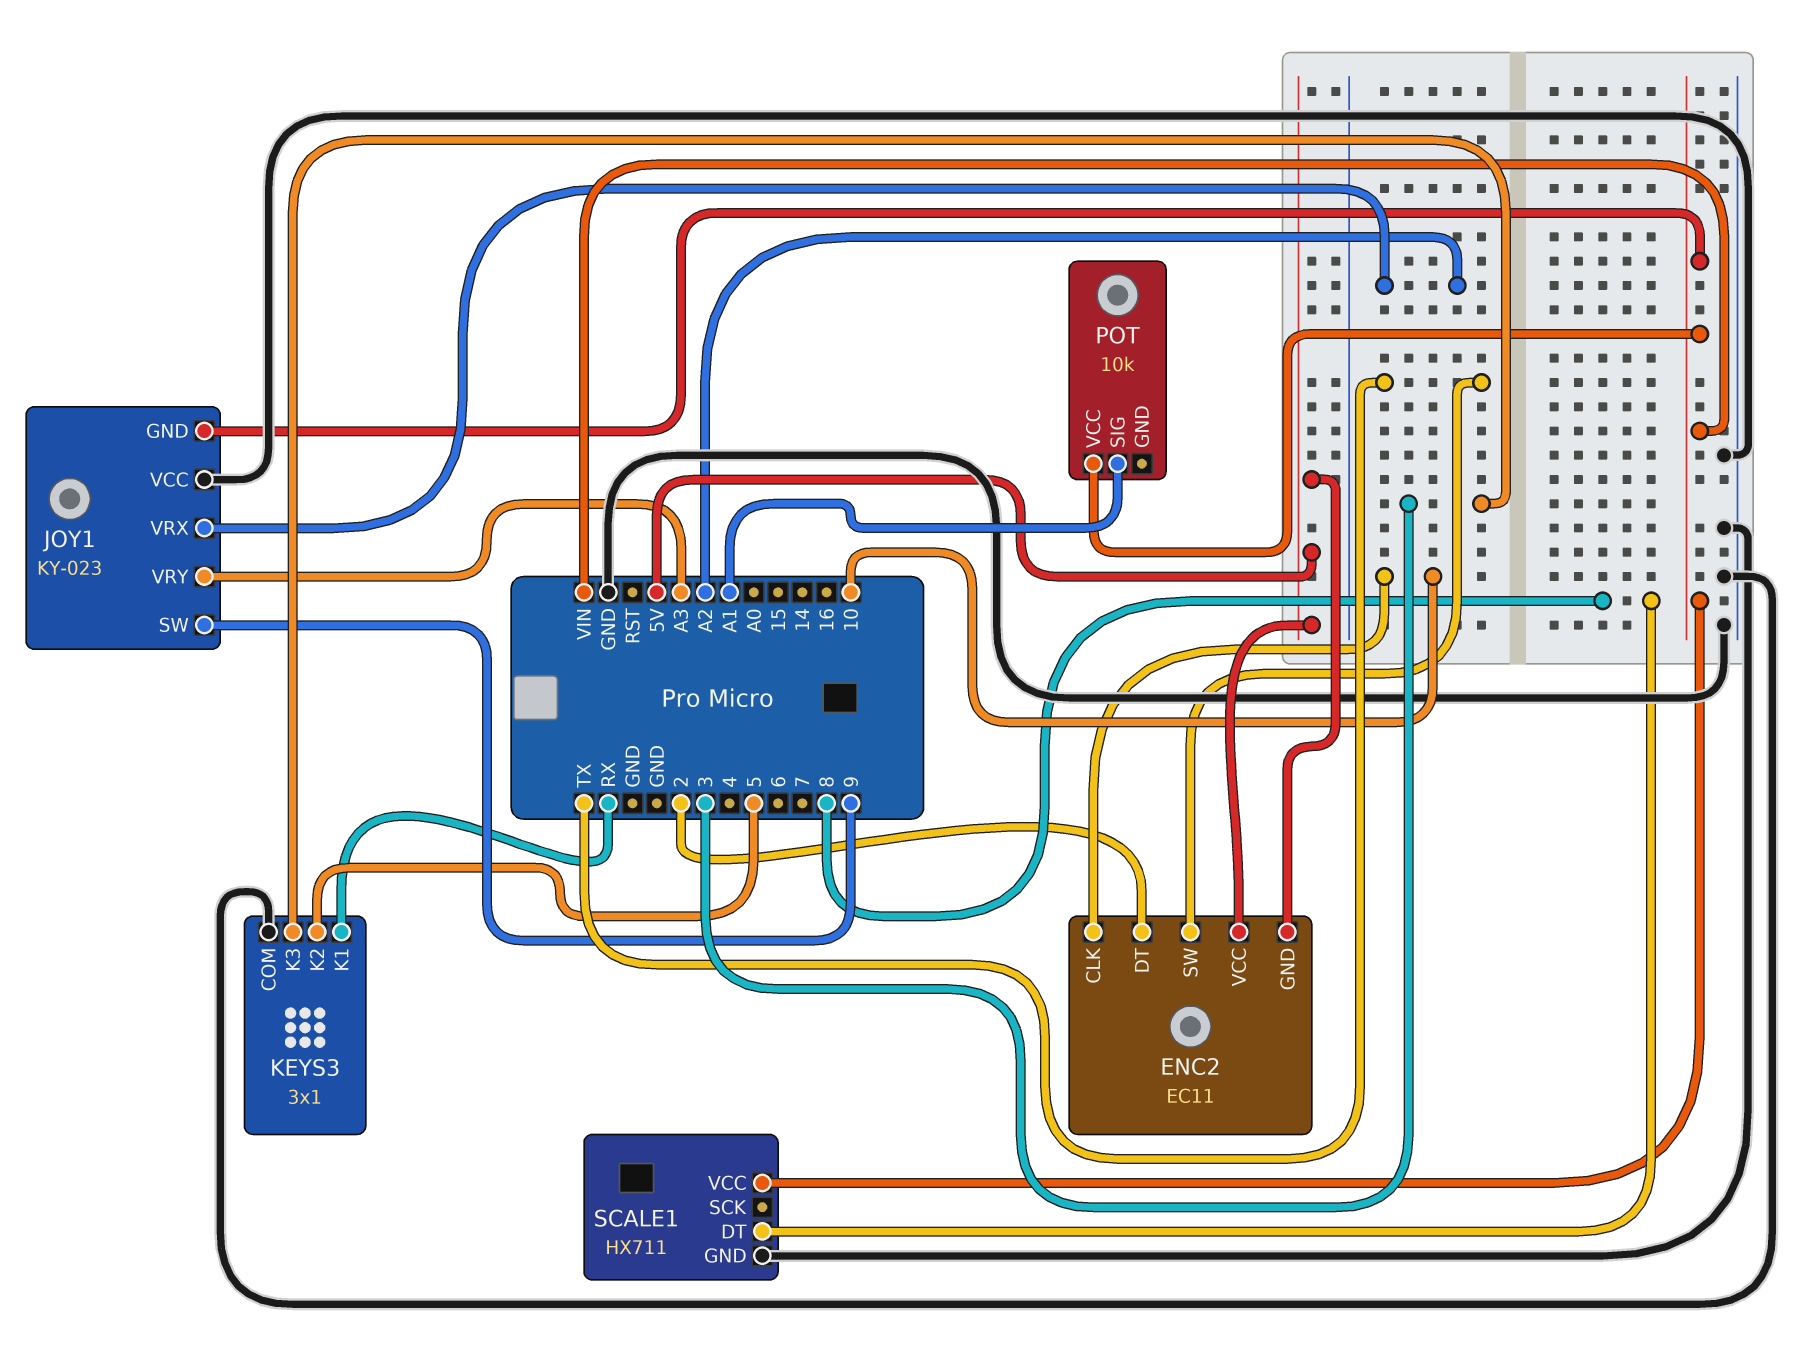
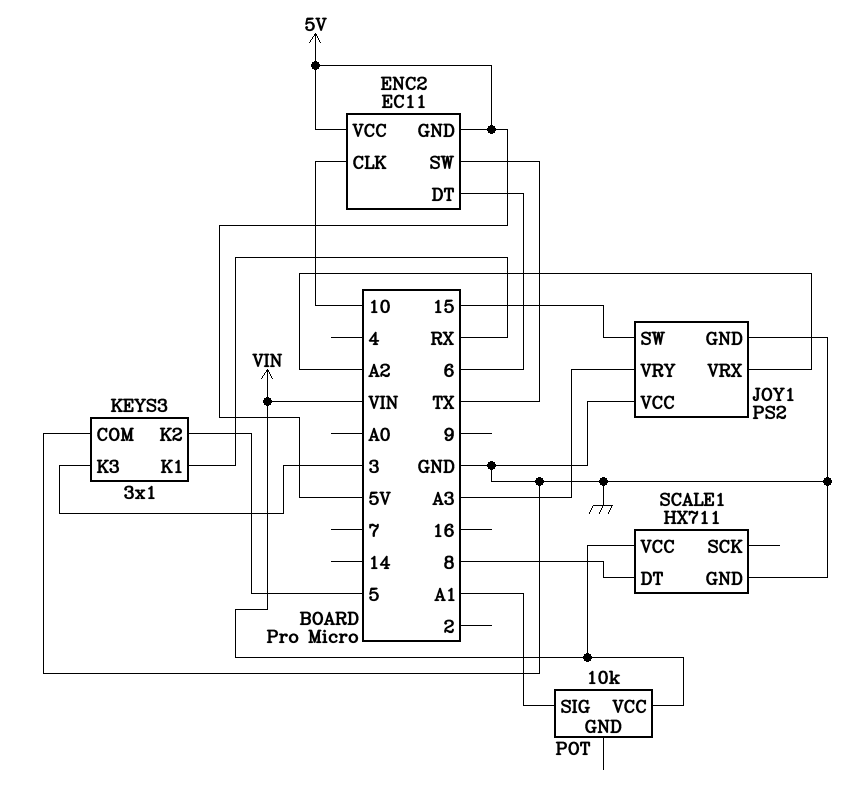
ENC2 pin DT: 2 -> 6
JOY1: KY-023 -> PS2
JOY1 pin GND: VIN -> GND
JOY1 pin SW: 9 -> 15

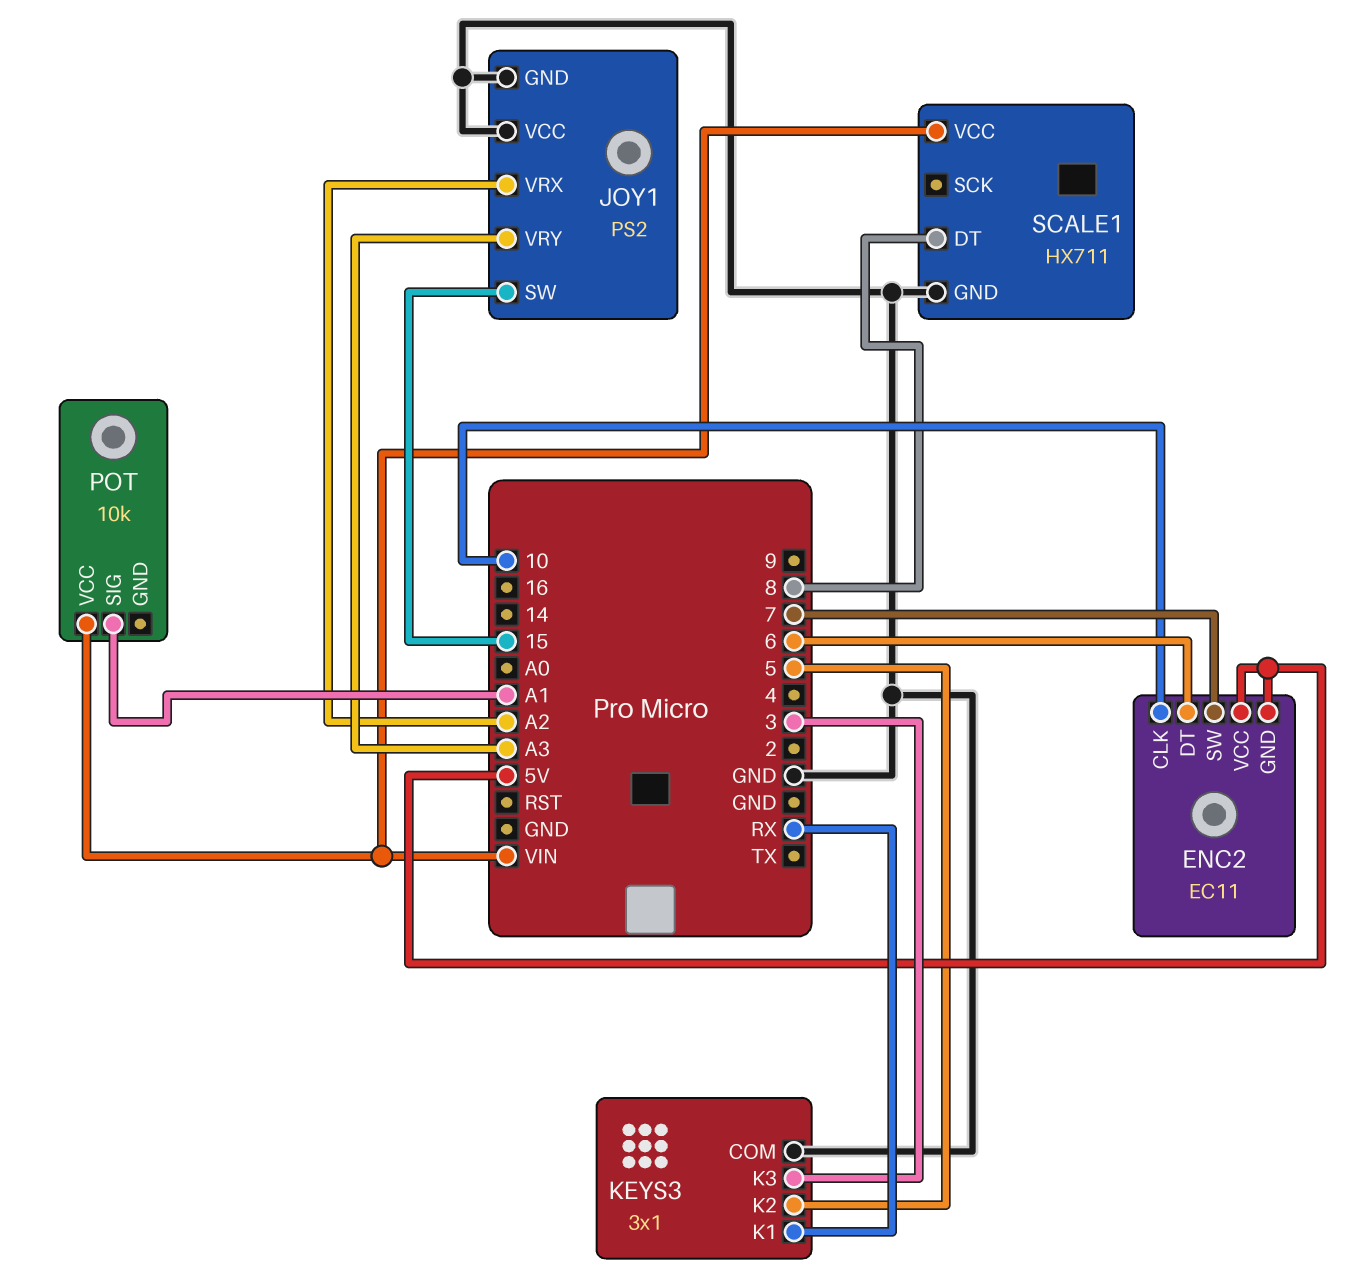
ENC2 pin SW: TX -> 7

